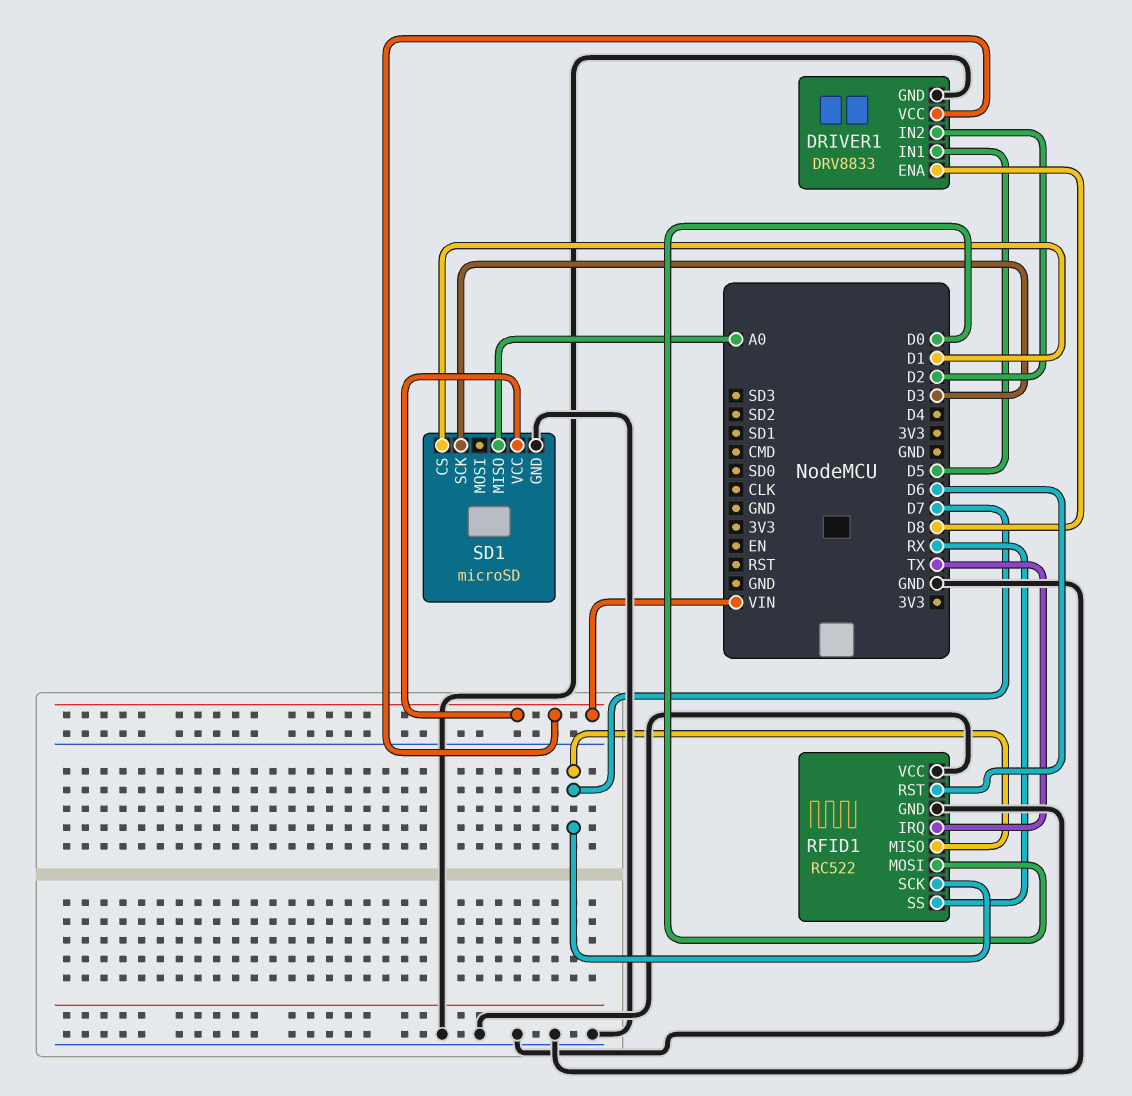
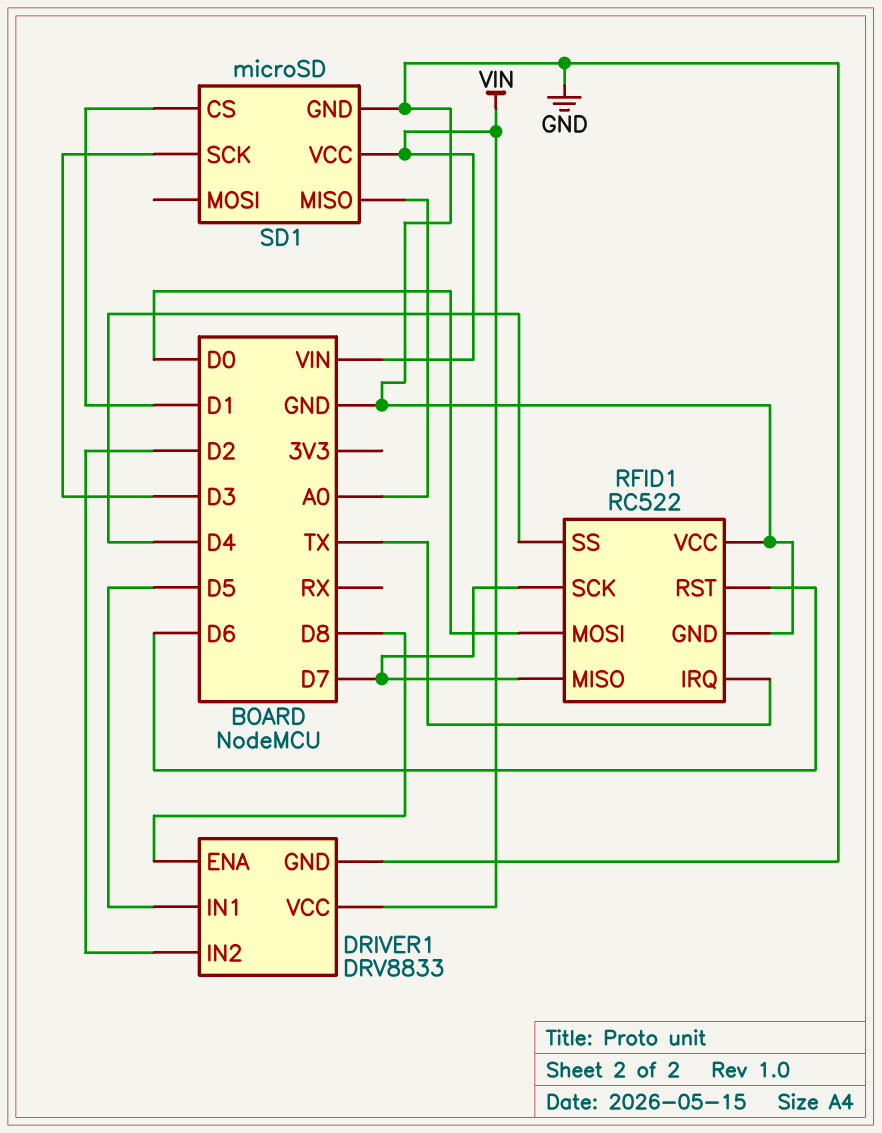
RFID1 pin SS: RX -> D4

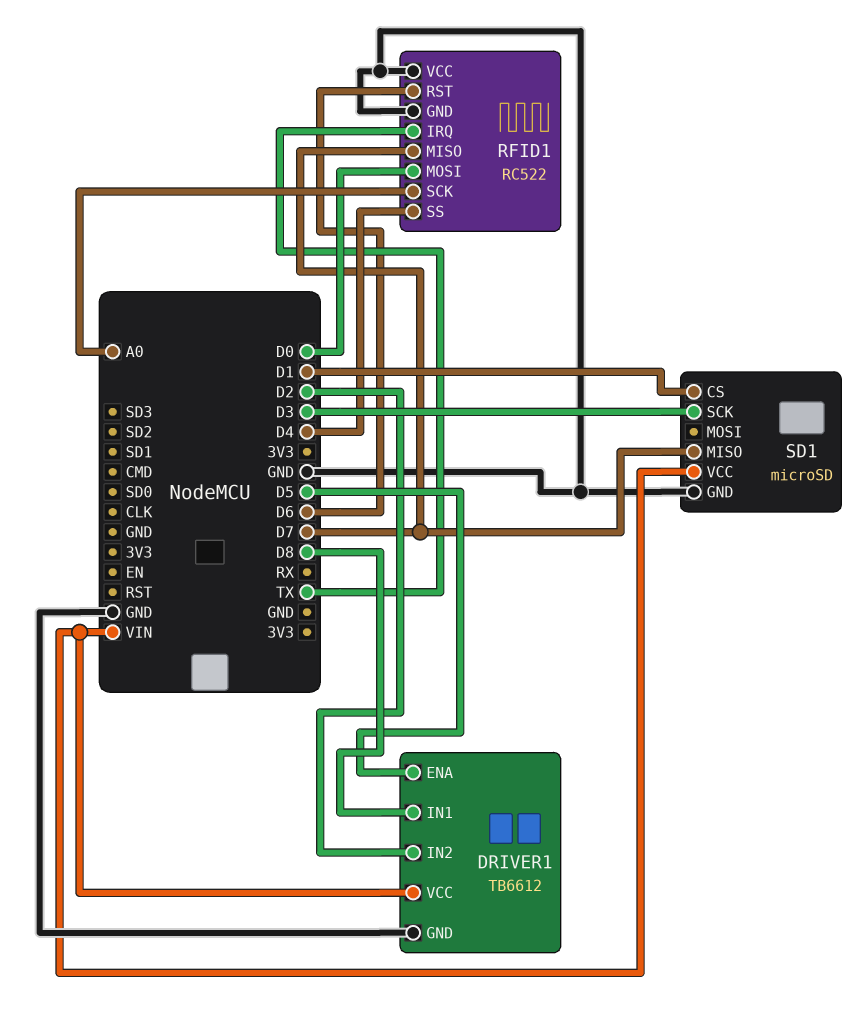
DRIVER1: DRV8833 -> TB6612
DRIVER1 pin ENA: D8 -> D5
DRIVER1 pin IN1: D5 -> D8
RFID1 pin SCK: D7 -> A0
SD1 pin MISO: A0 -> D7

